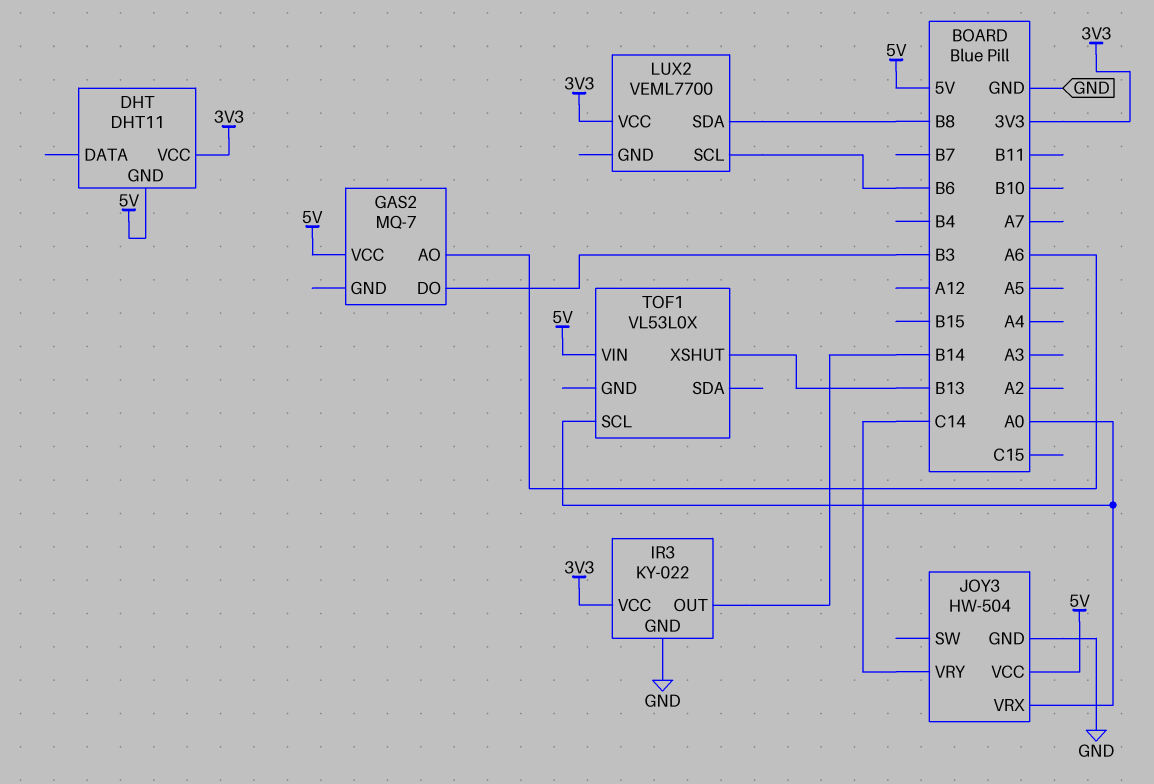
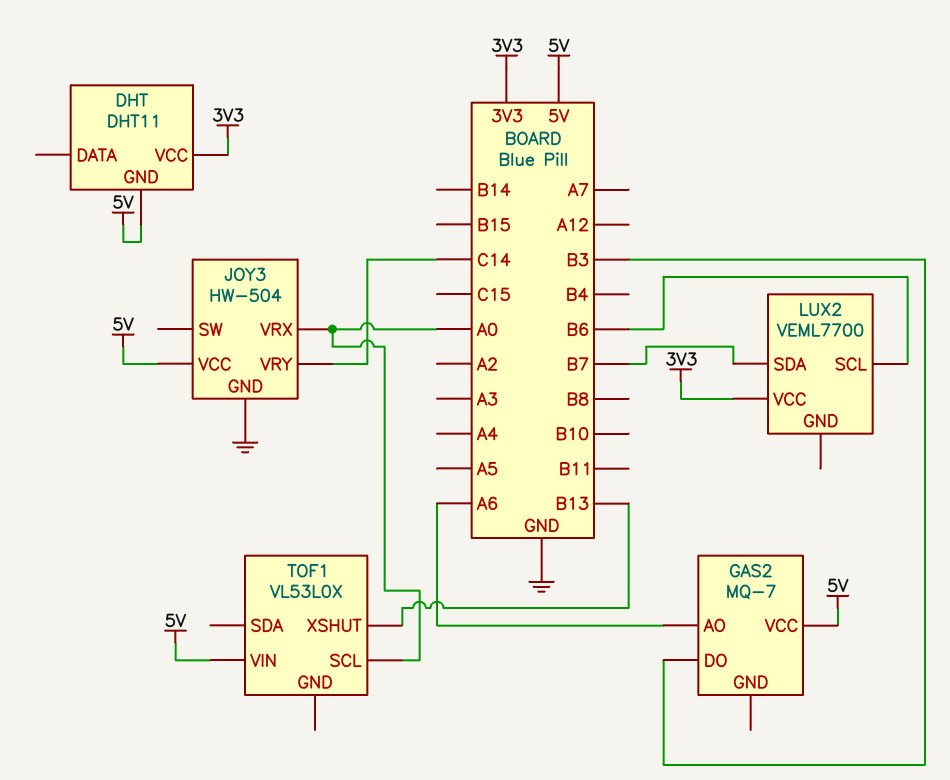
IR3: KY-022 -> none
IR3 pin GND: GND -> none
IR3 pin OUT: B14 -> none
IR3 pin VCC: 3V3 -> none
LUX2 pin SDA: B8 -> B7

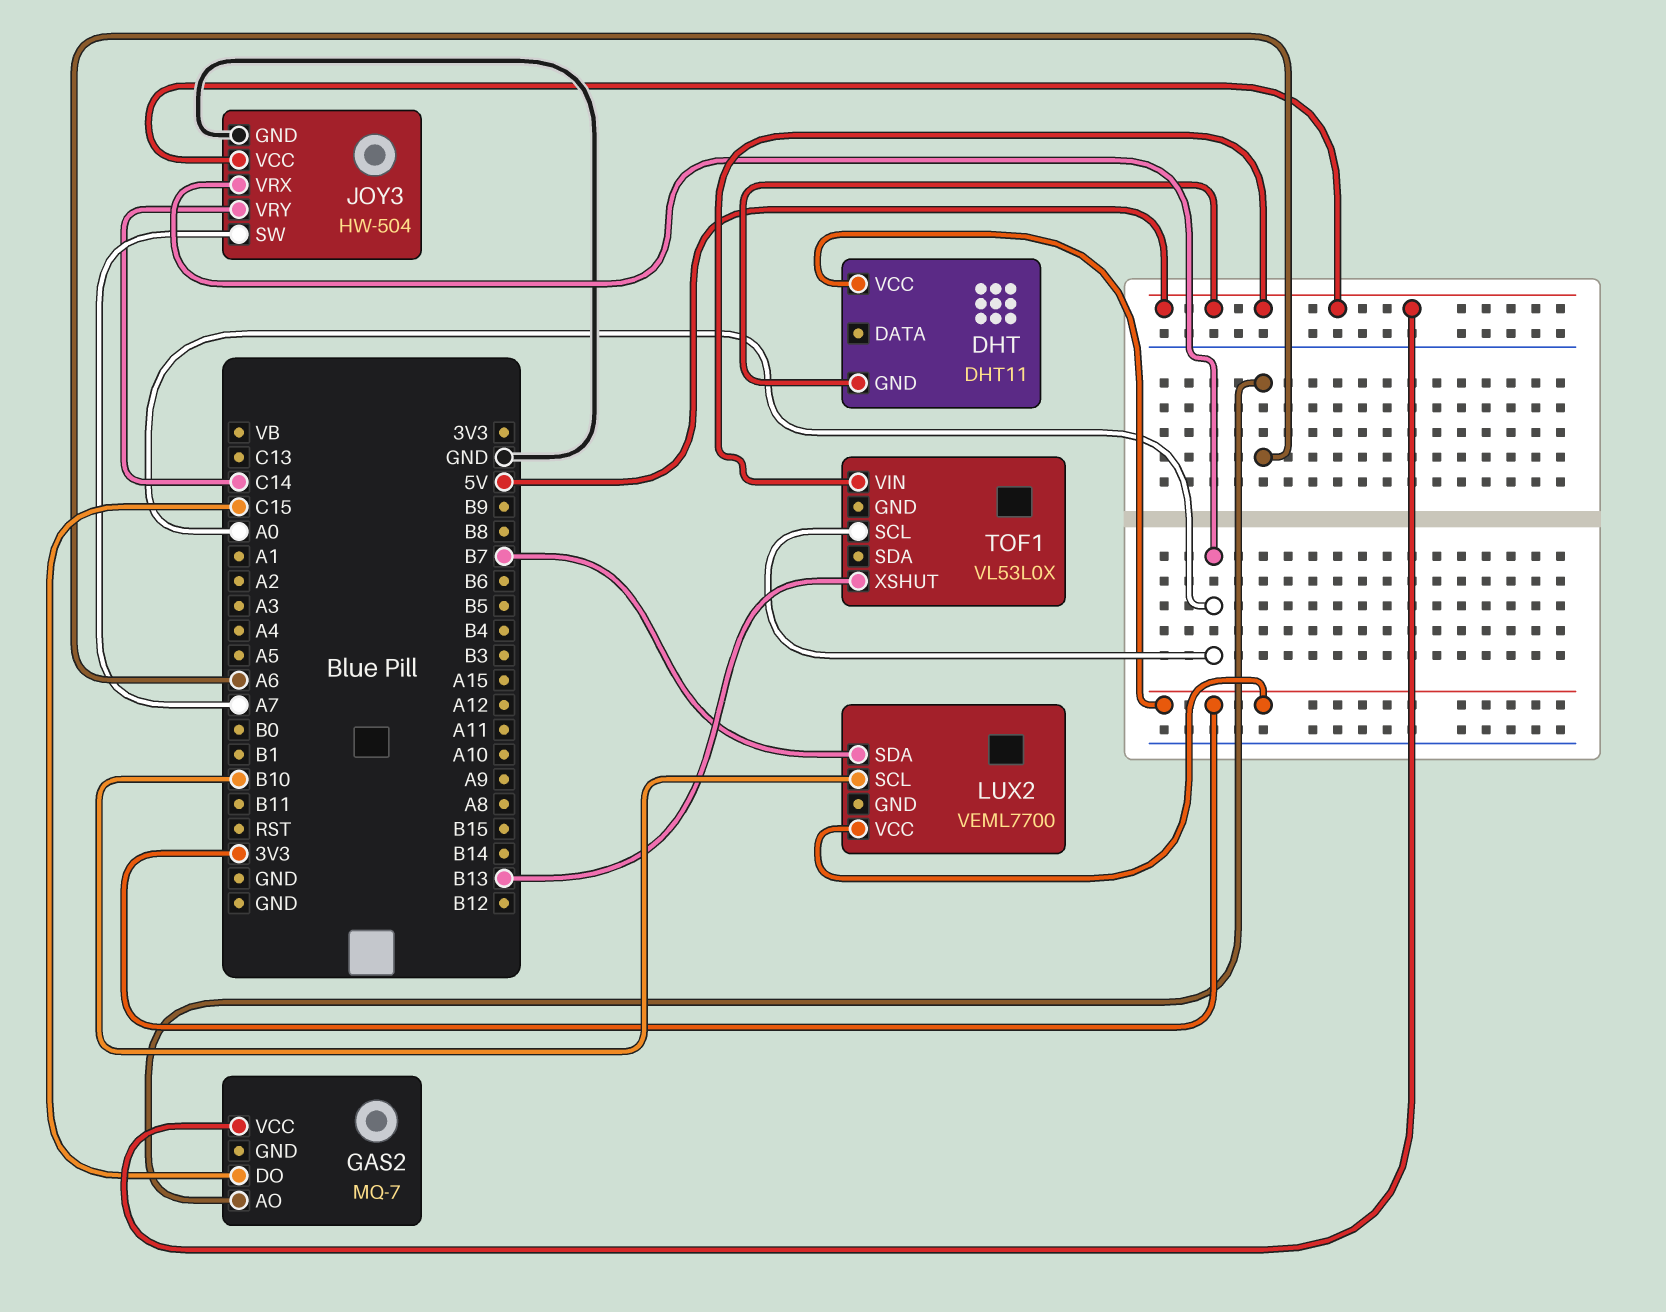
GAS2 pin DO: B3 -> C15
JOY3 pin SW: none -> A7
LUX2 pin SCL: B6 -> B10

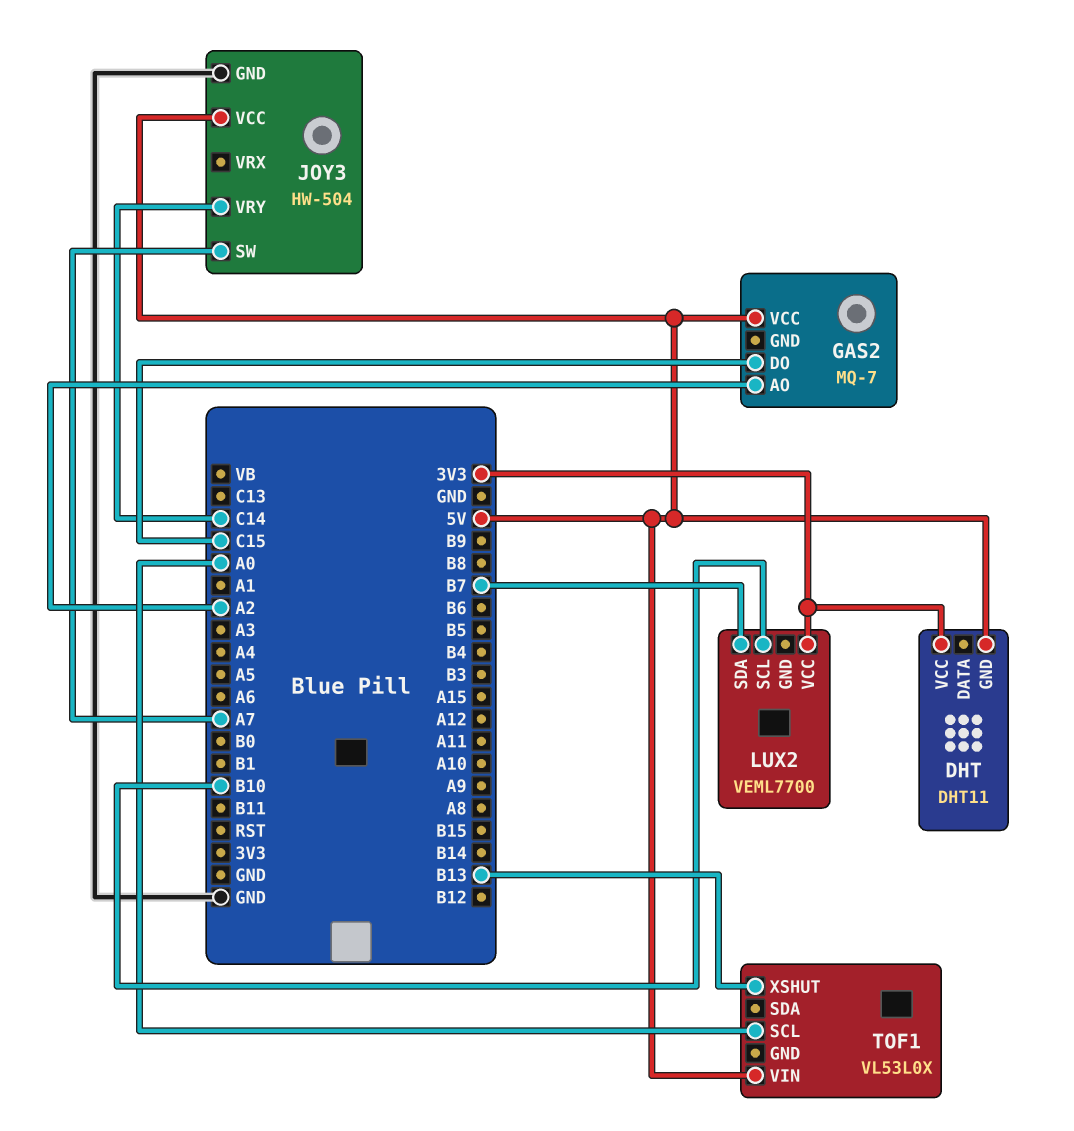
GAS2 pin AO: A6 -> A2
JOY3 pin VRX: A0 -> none

